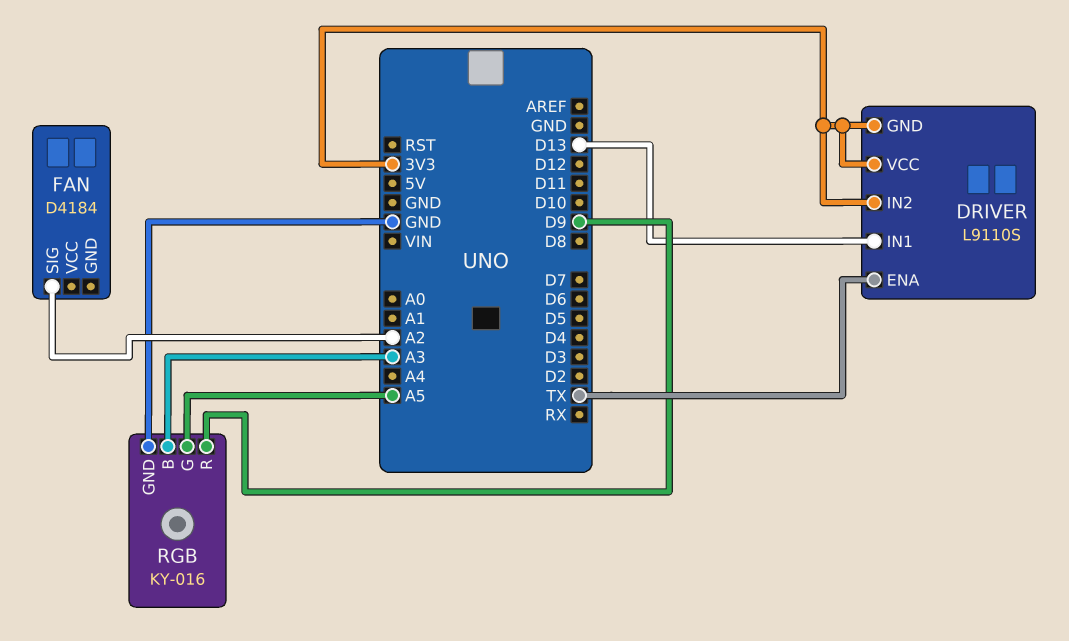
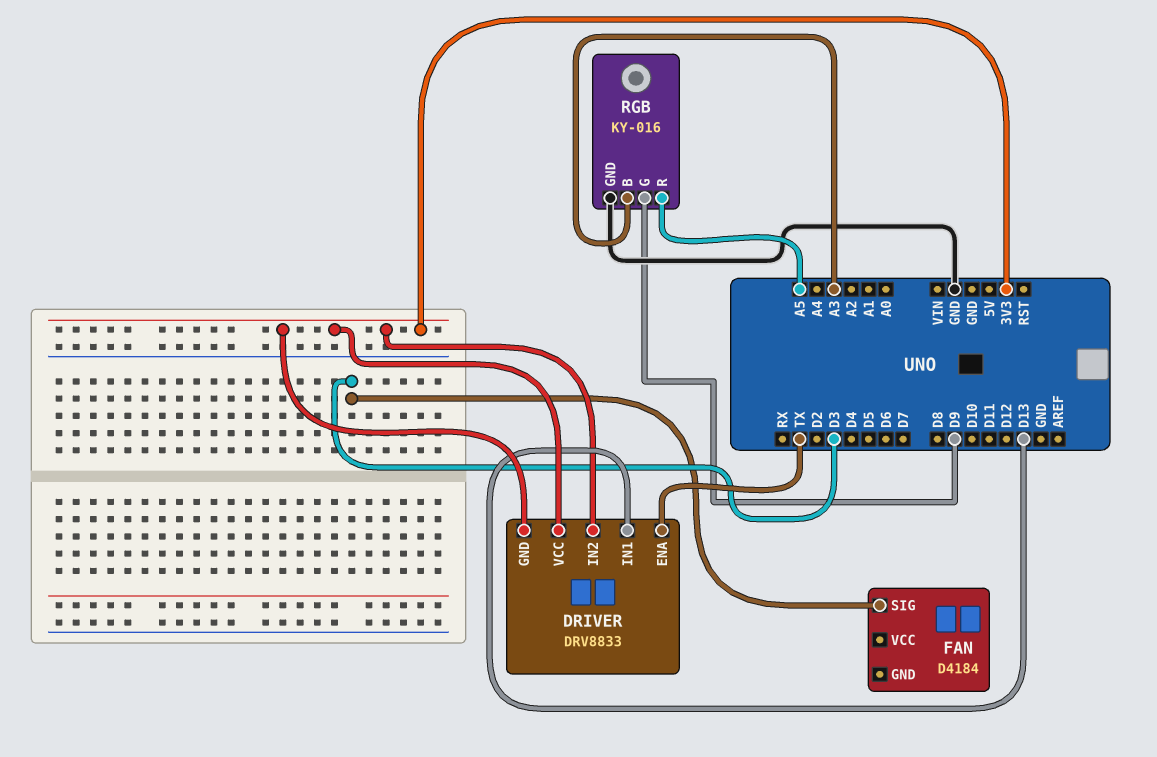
DRIVER: L9110S -> DRV8833
FAN pin SIG: A2 -> D3
RGB pin G: A5 -> D9
RGB pin R: D9 -> A5

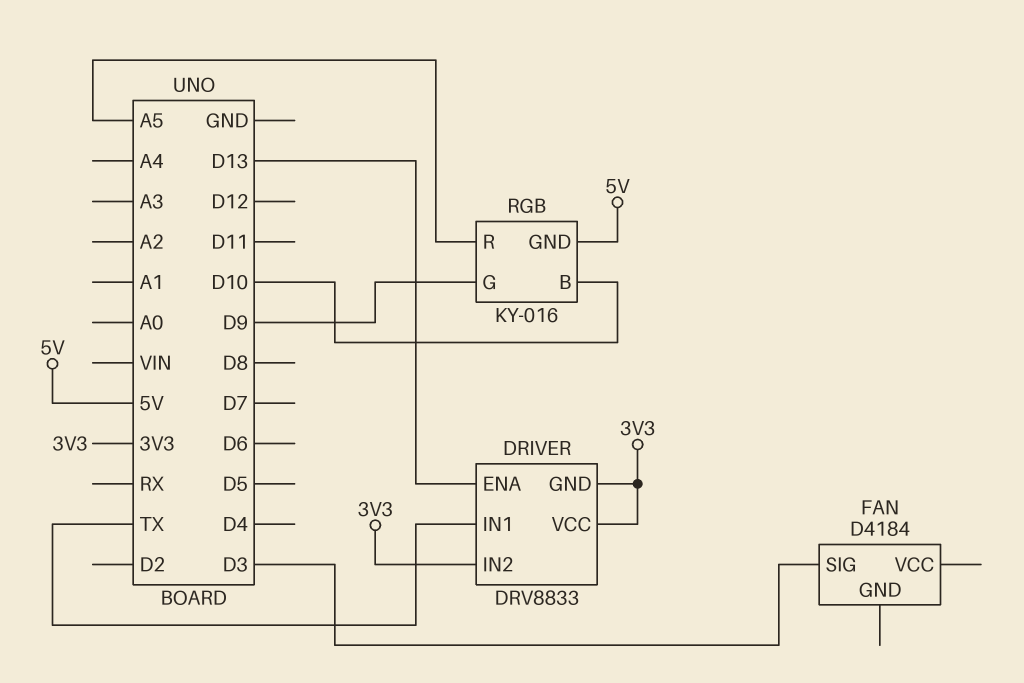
DRIVER pin ENA: TX -> D13
DRIVER pin IN1: D13 -> TX
RGB pin B: A3 -> D10
RGB pin GND: GND -> 5V

